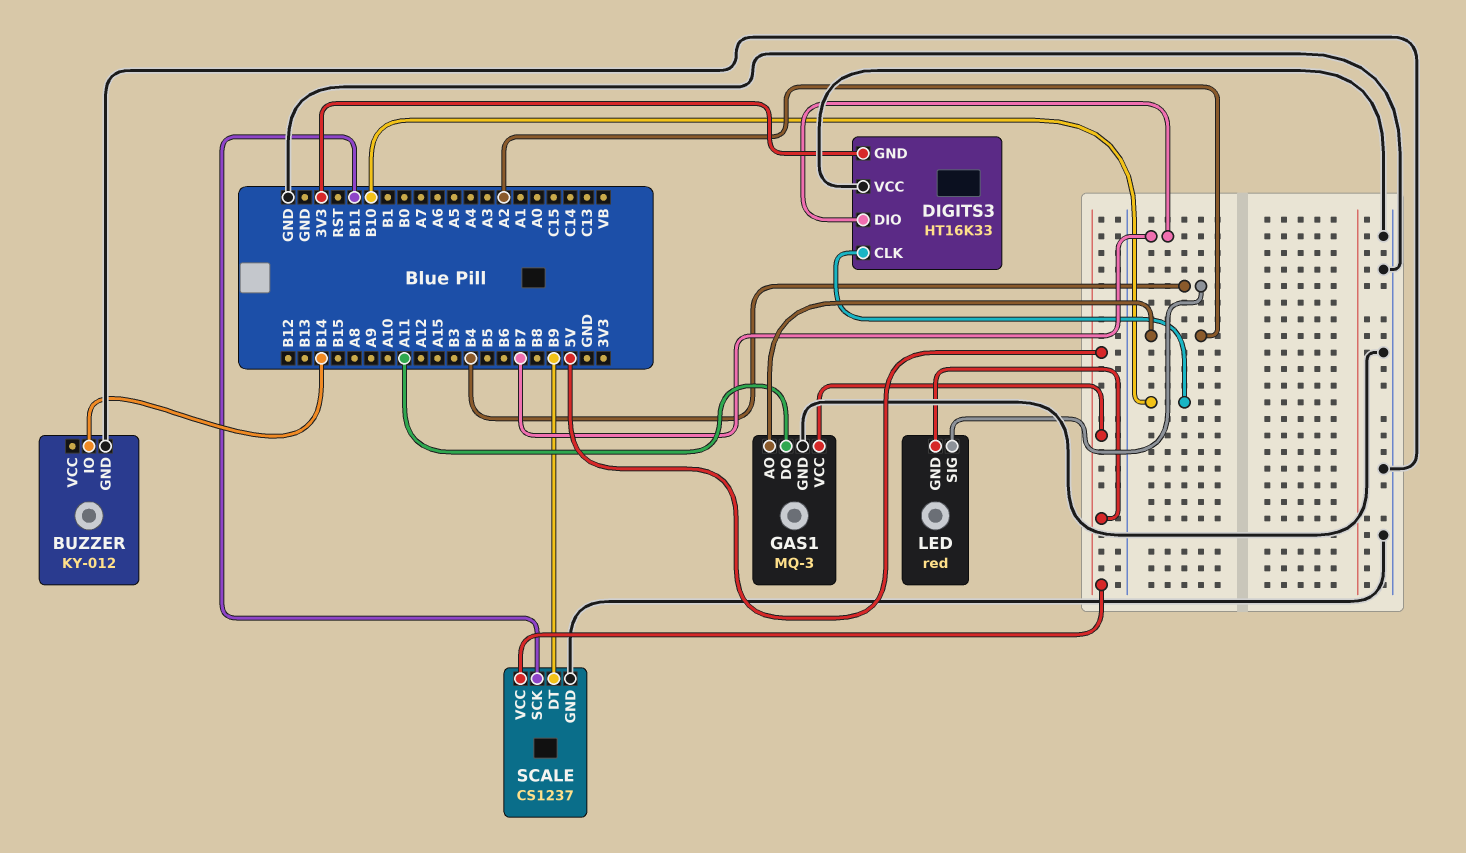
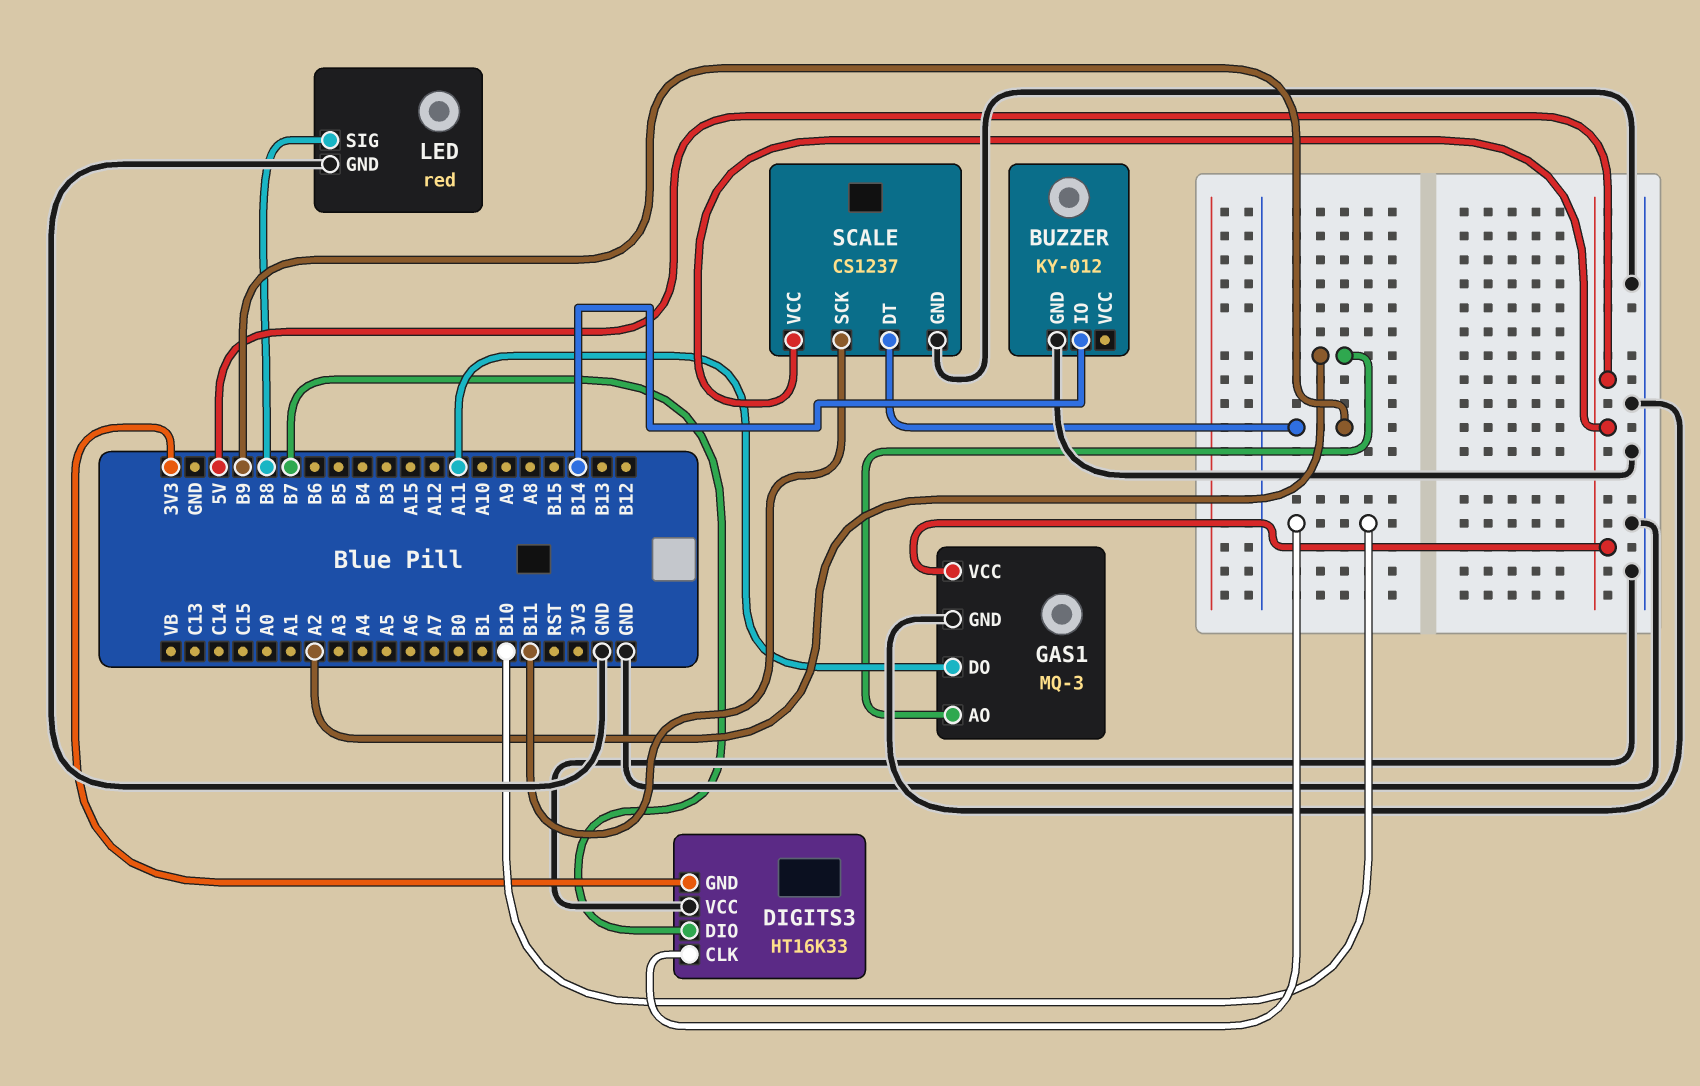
LED pin GND: 5V -> GND
LED pin SIG: B4 -> B8

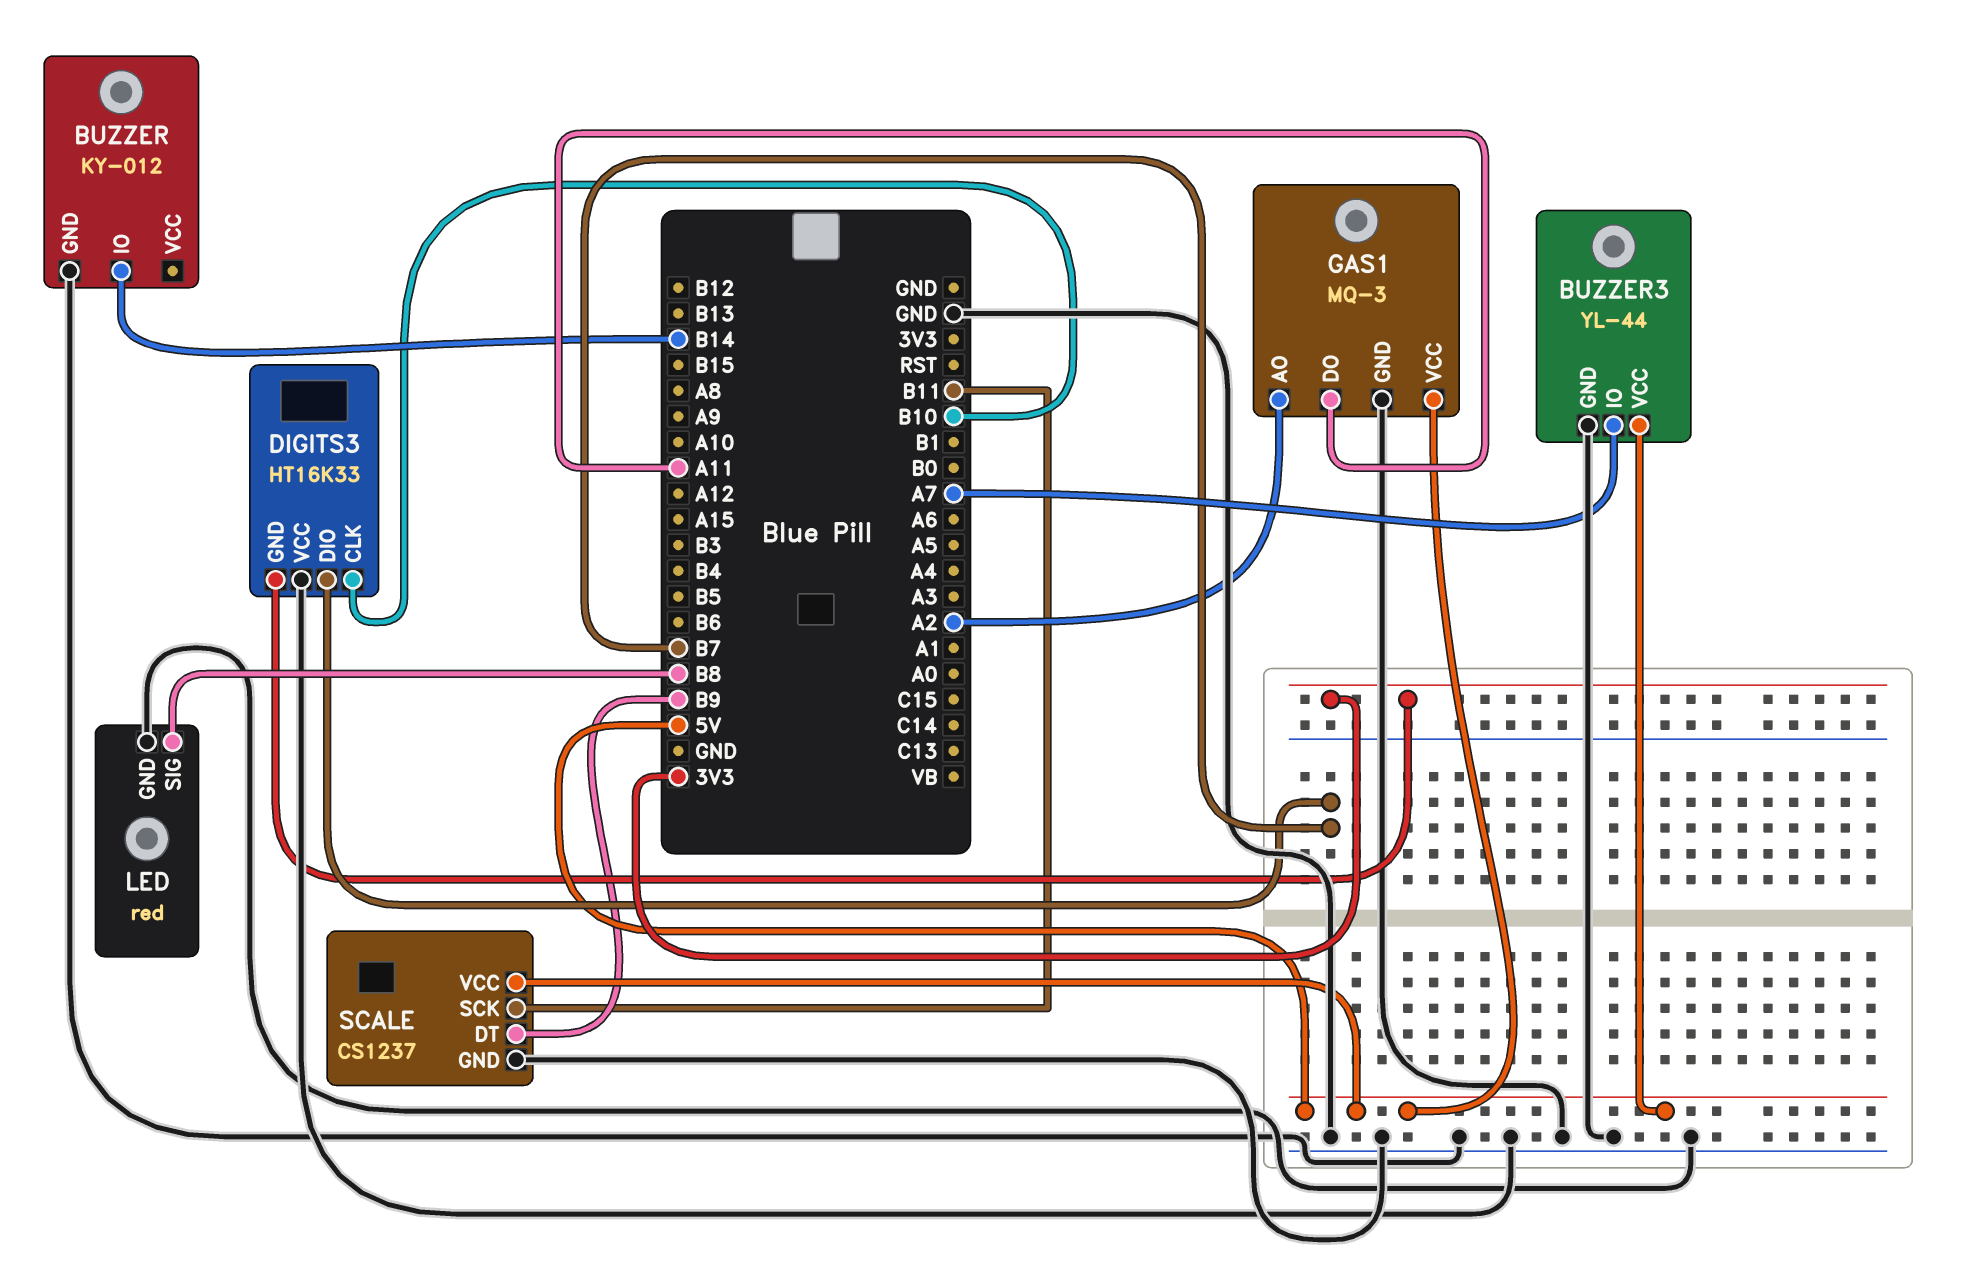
BUZZER3: none -> YL-44
BUZZER3 pin GND: none -> GND
BUZZER3 pin IO: none -> A7
BUZZER3 pin VCC: none -> 5V

